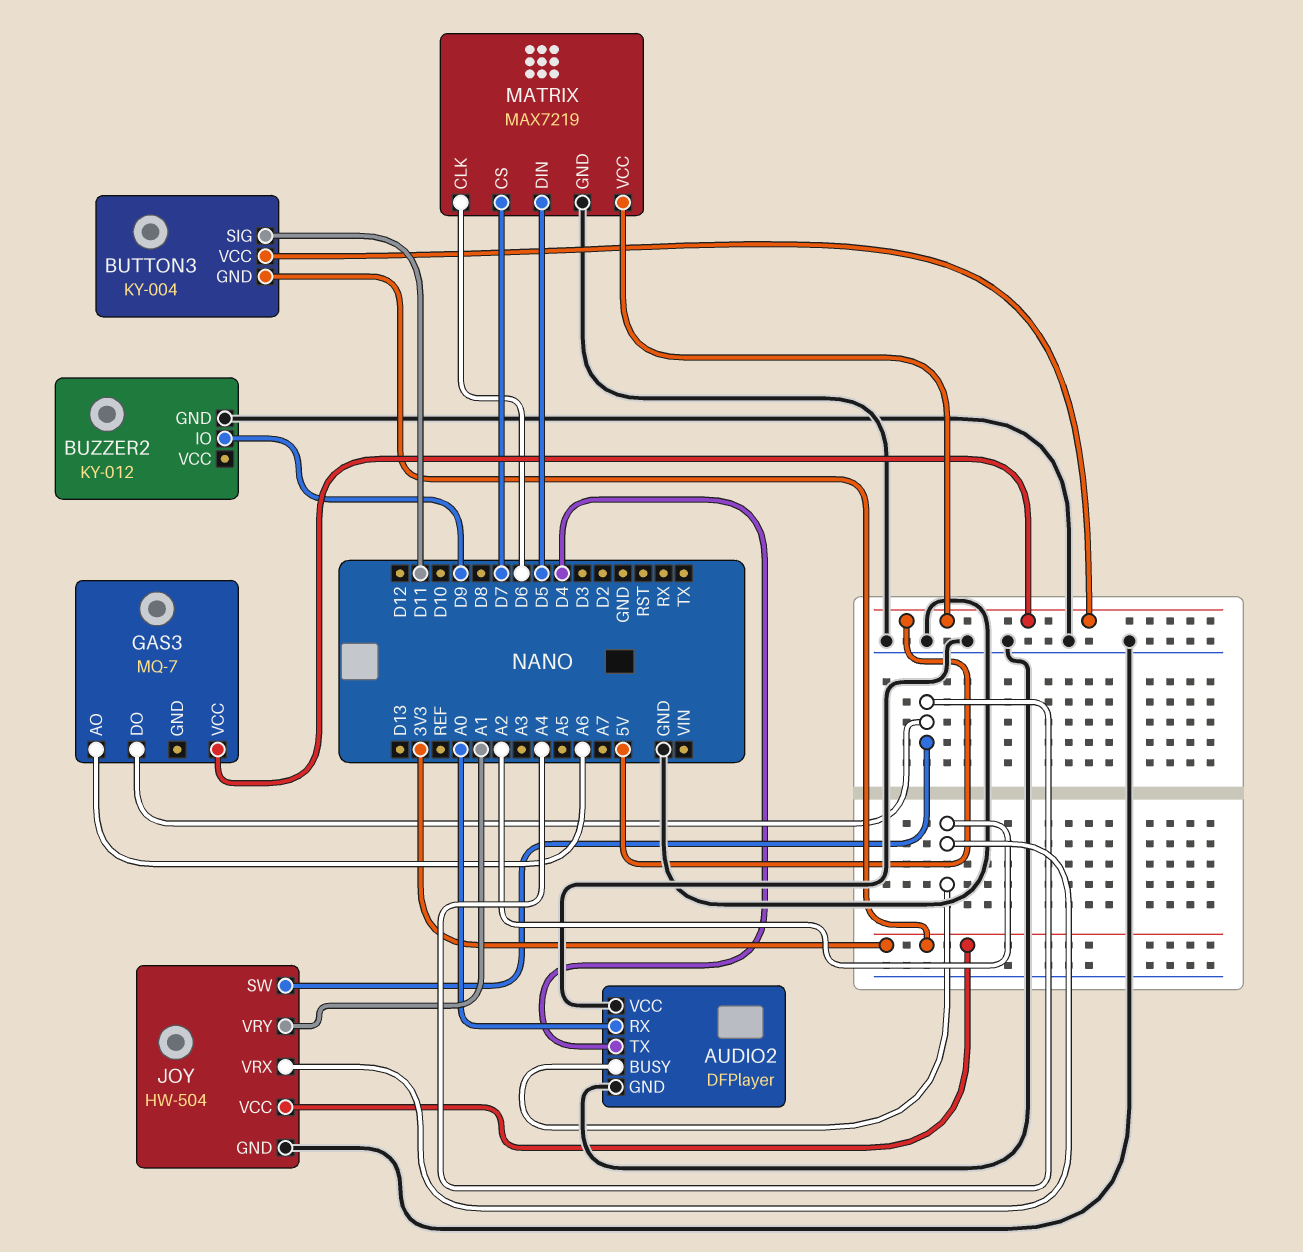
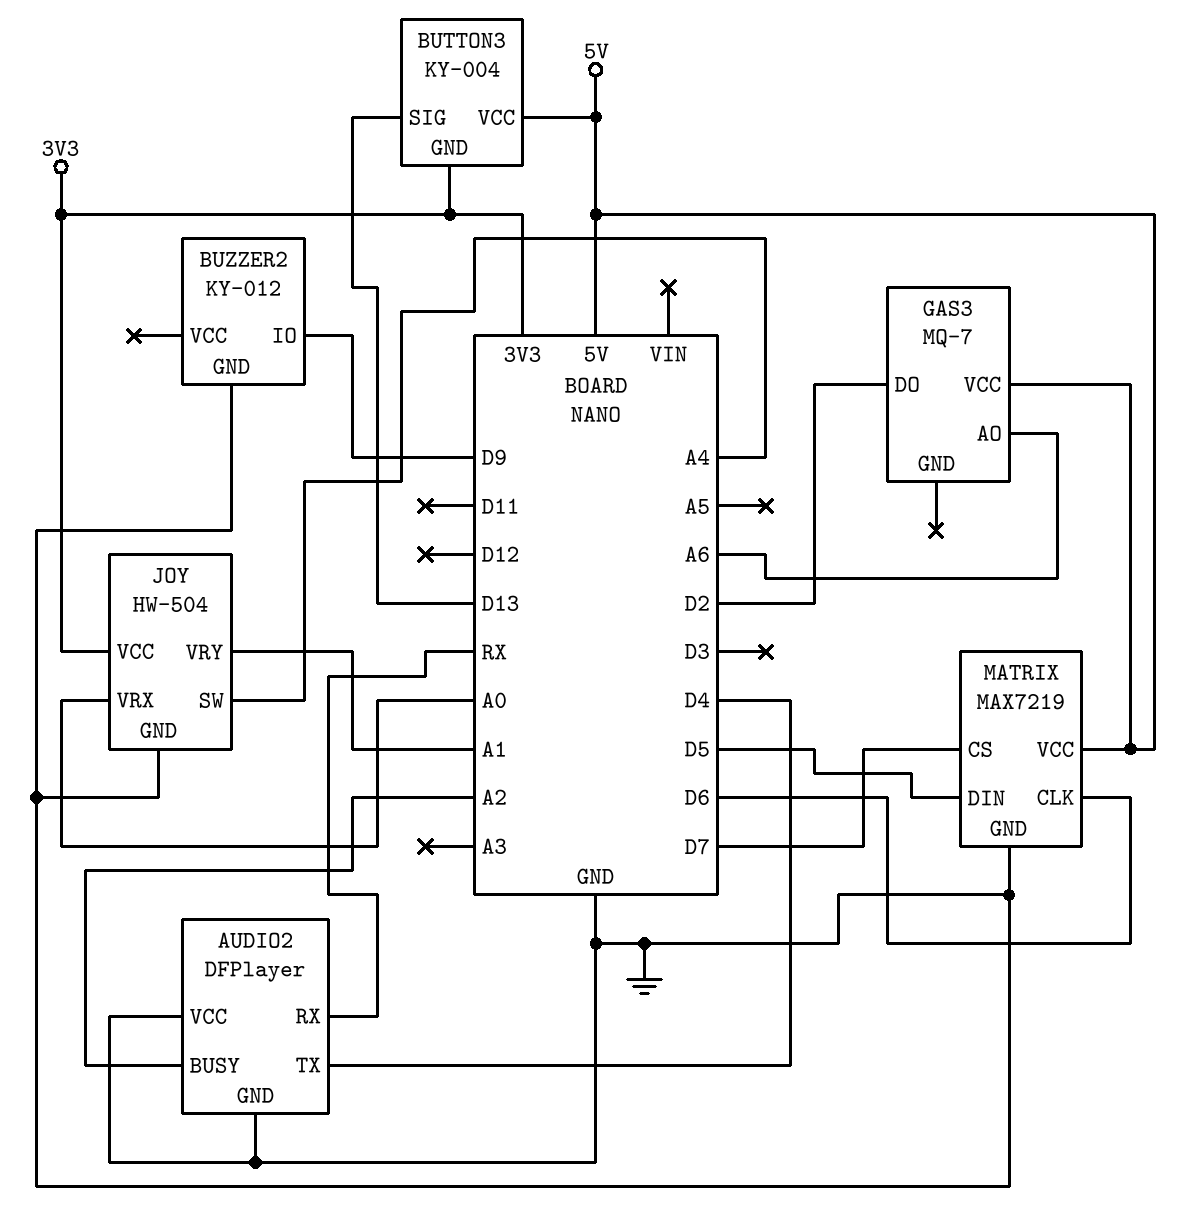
AUDIO2 pin RX: A0 -> RX
BUTTON3 pin SIG: D11 -> D13
GAS3 pin DO: A4 -> D2
JOY pin VRX: A2 -> A0

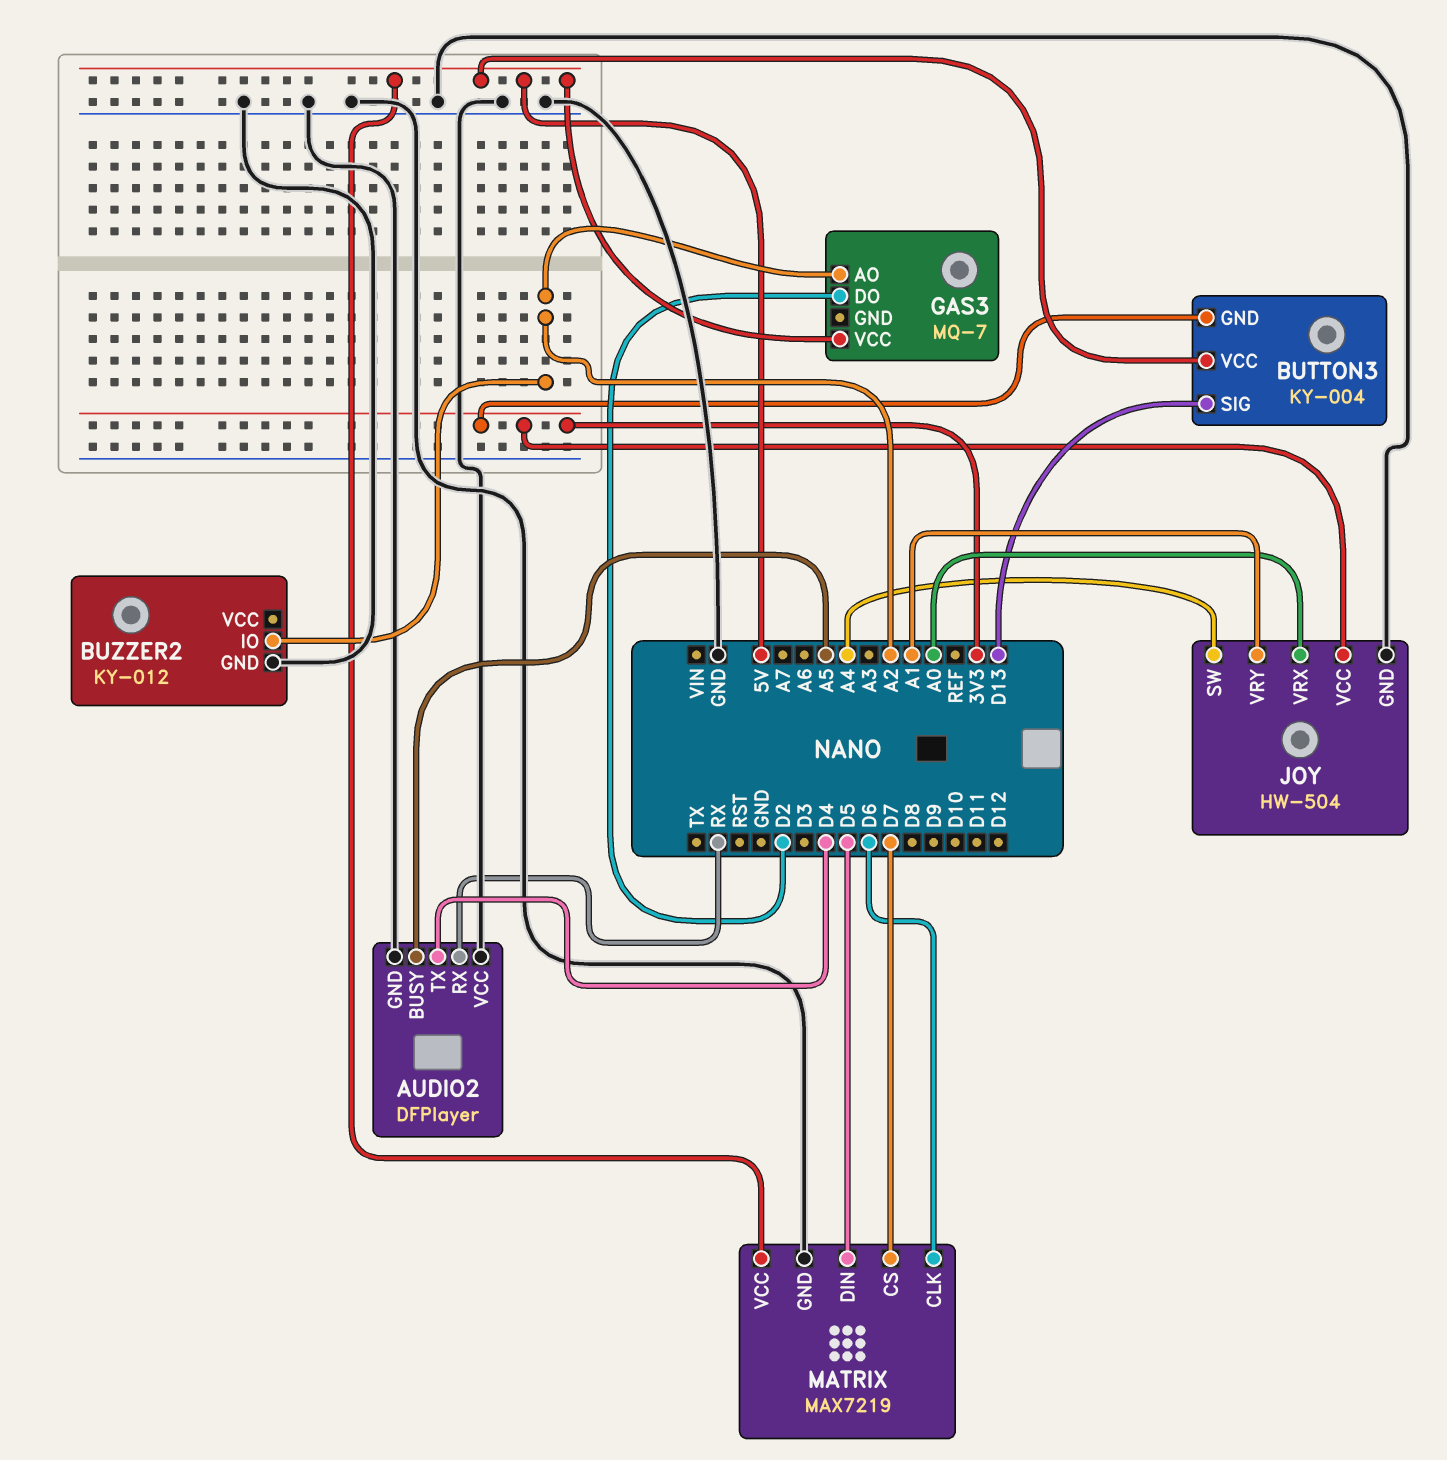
AUDIO2 pin BUSY: A2 -> A5
BUZZER2 pin IO: D9 -> A2
GAS3 pin AO: A6 -> A2

